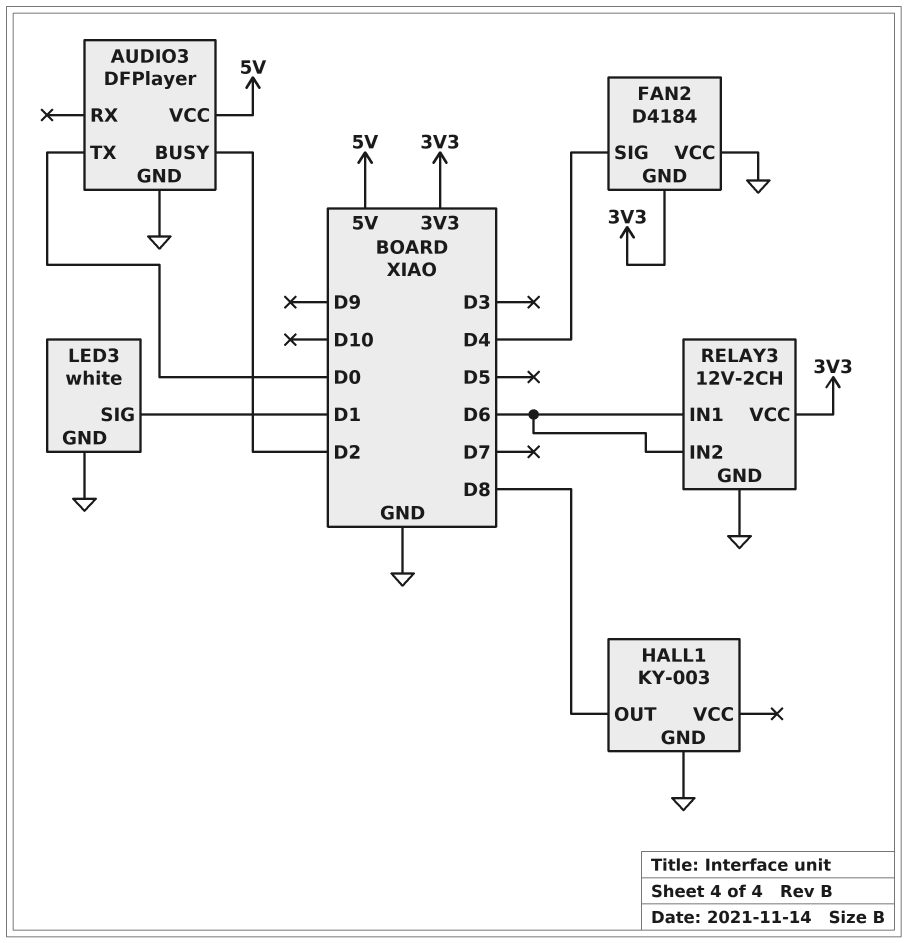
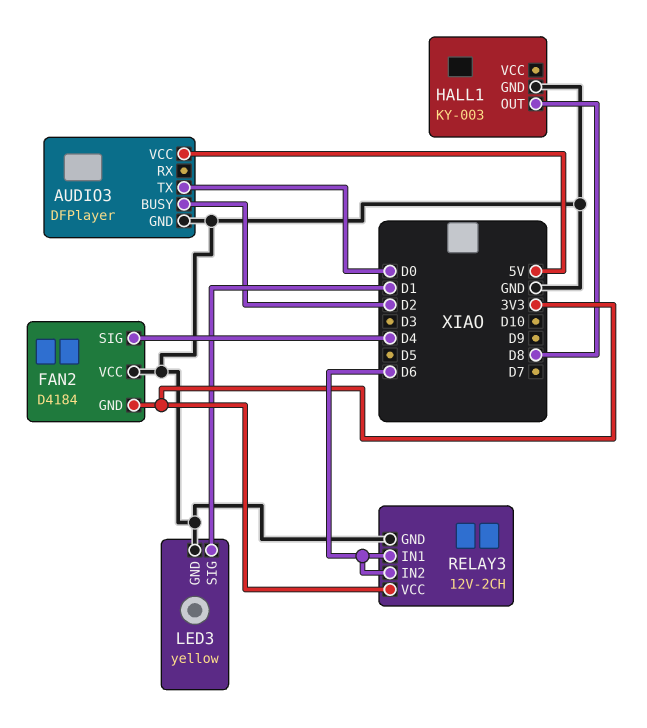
LED3: white -> yellow

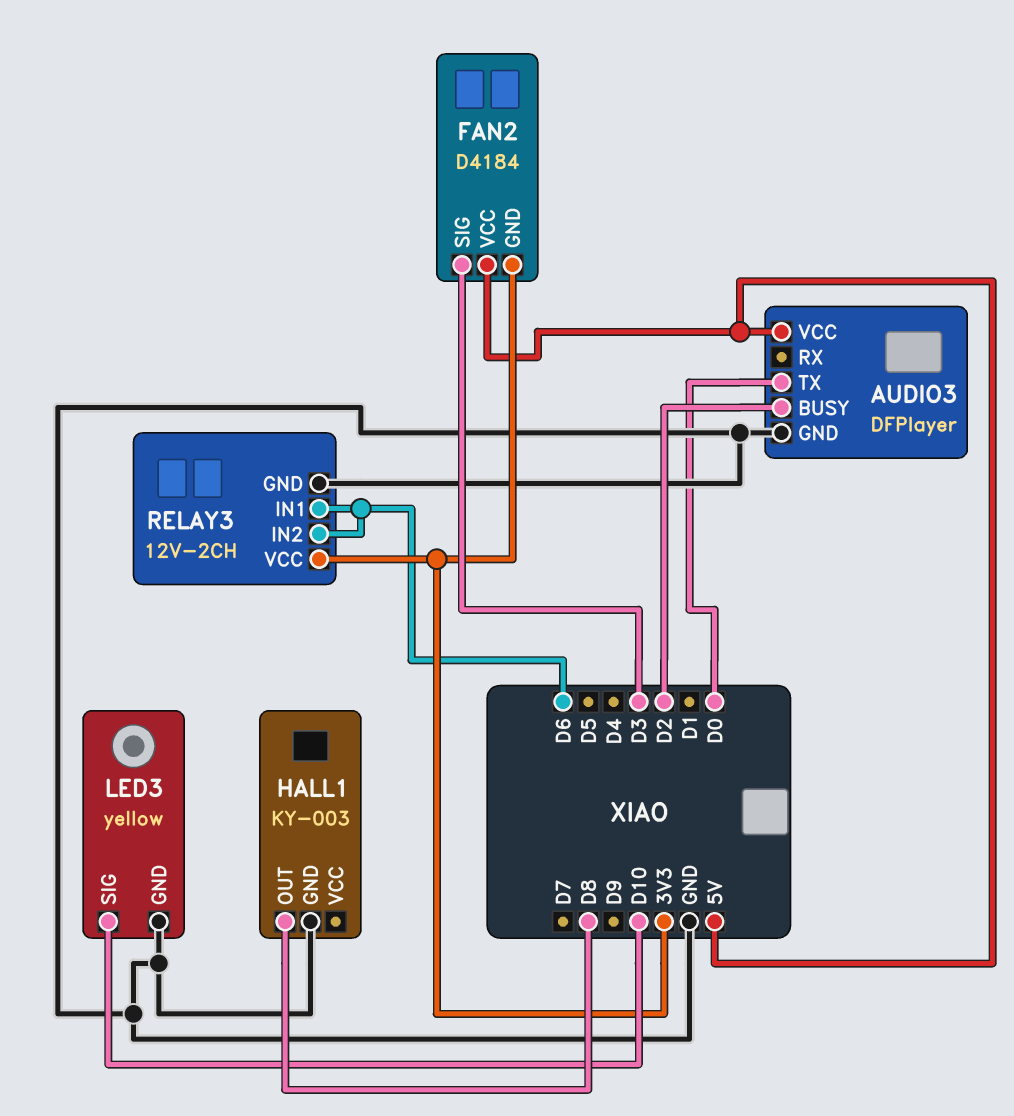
FAN2 pin SIG: D4 -> D3
FAN2 pin VCC: GND -> 5V
LED3 pin SIG: D1 -> D10

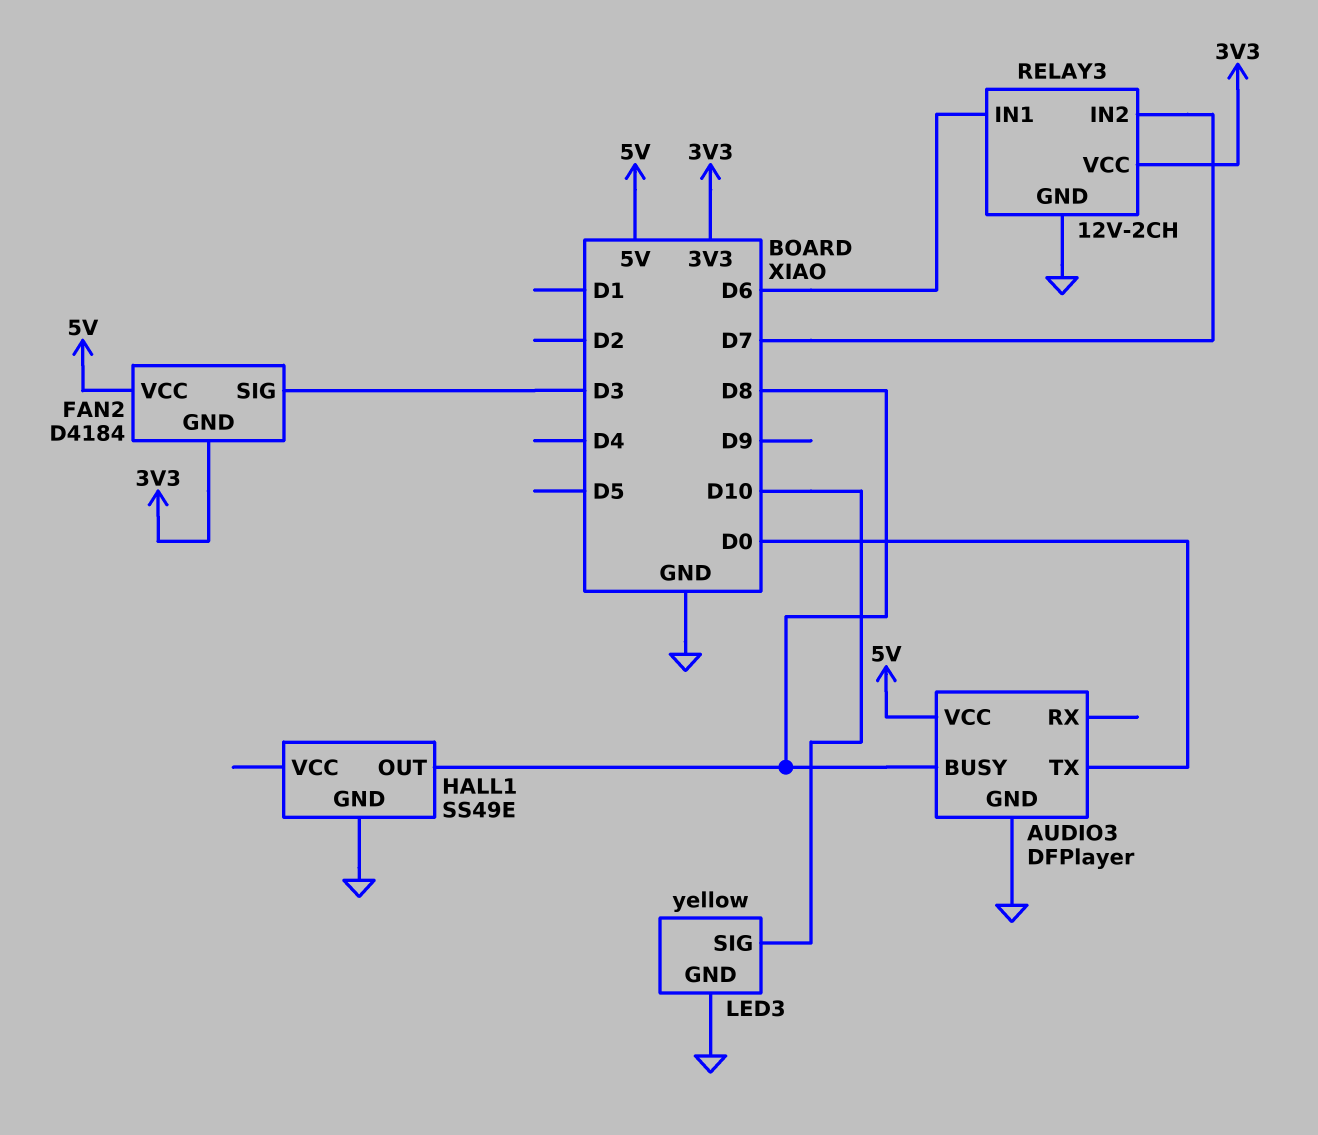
AUDIO3 pin BUSY: D2 -> D8
HALL1: KY-003 -> SS49E
RELAY3 pin IN2: D6 -> D7

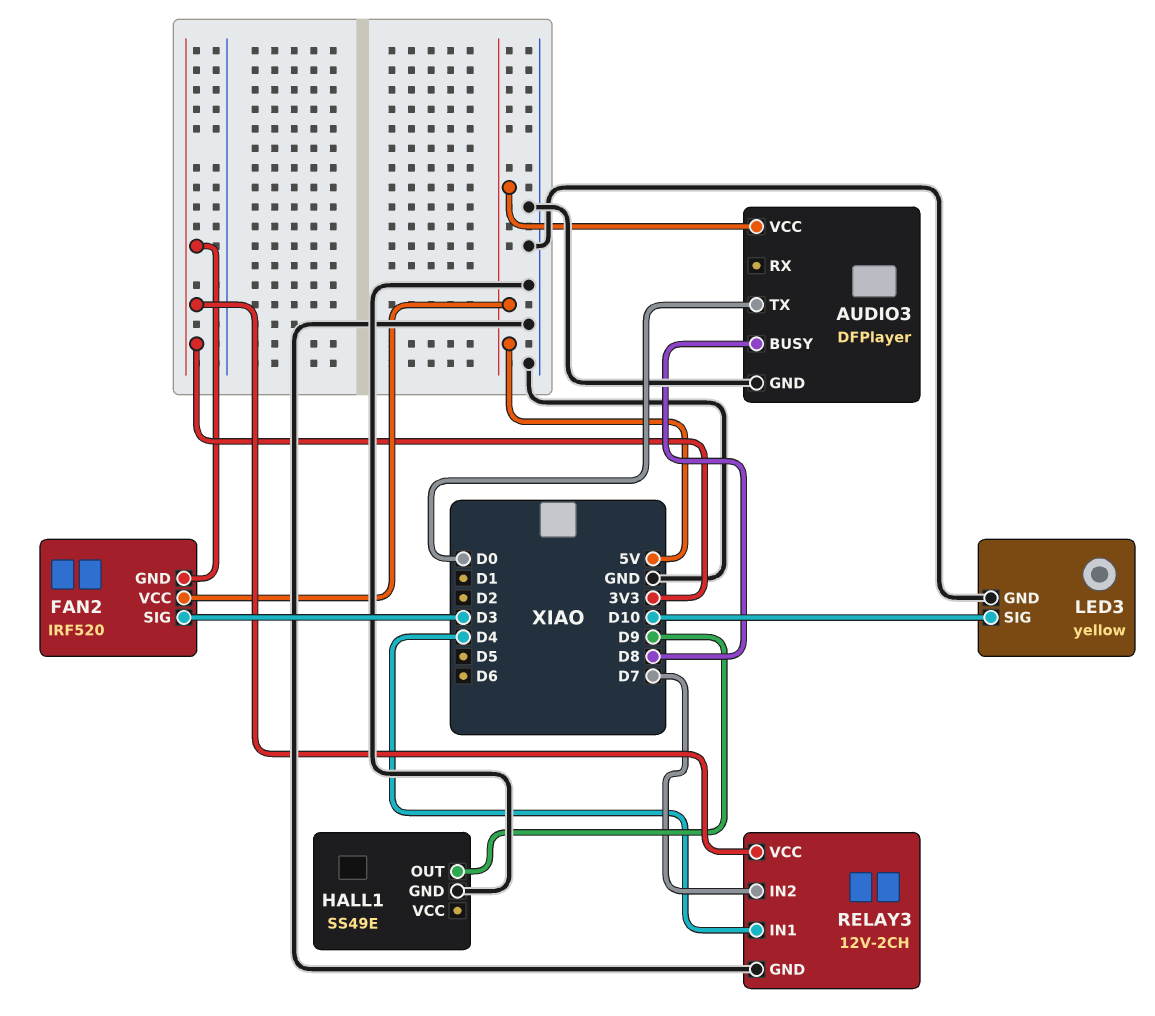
FAN2: D4184 -> IRF520
HALL1 pin OUT: D8 -> D9
RELAY3 pin IN1: D6 -> D4

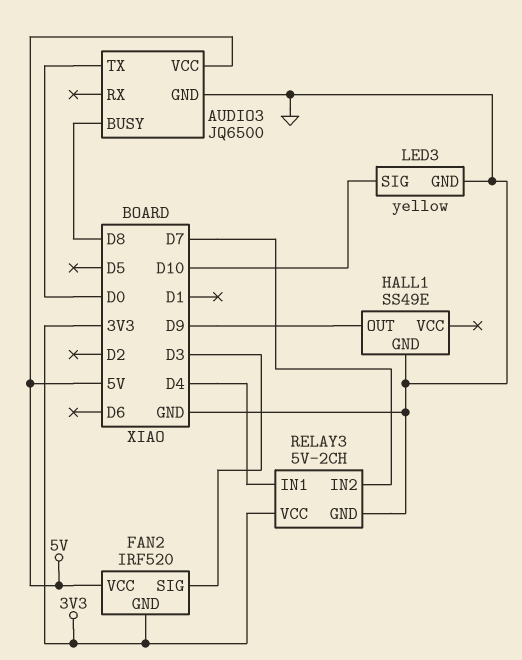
AUDIO3: DFPlayer -> JQ6500
RELAY3: 12V-2CH -> 5V-2CH

